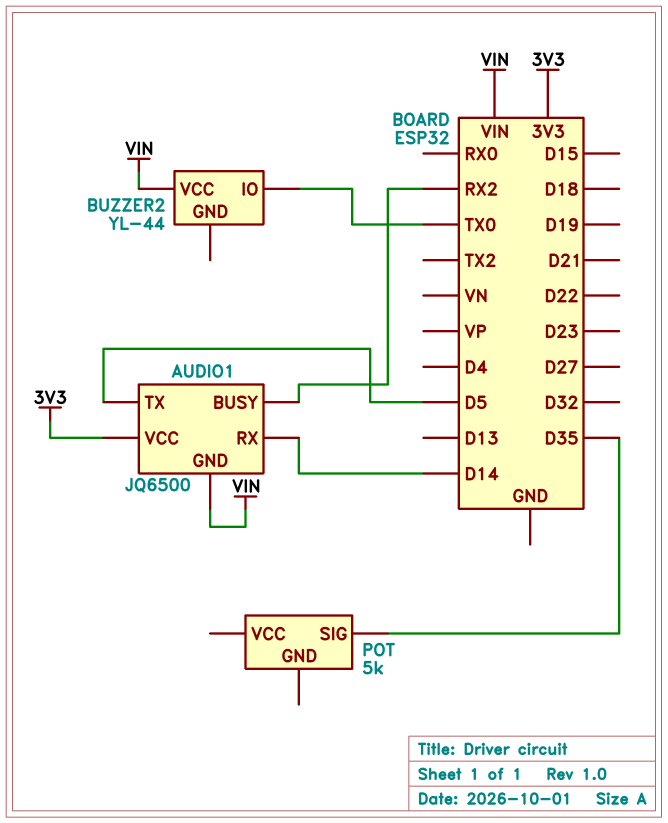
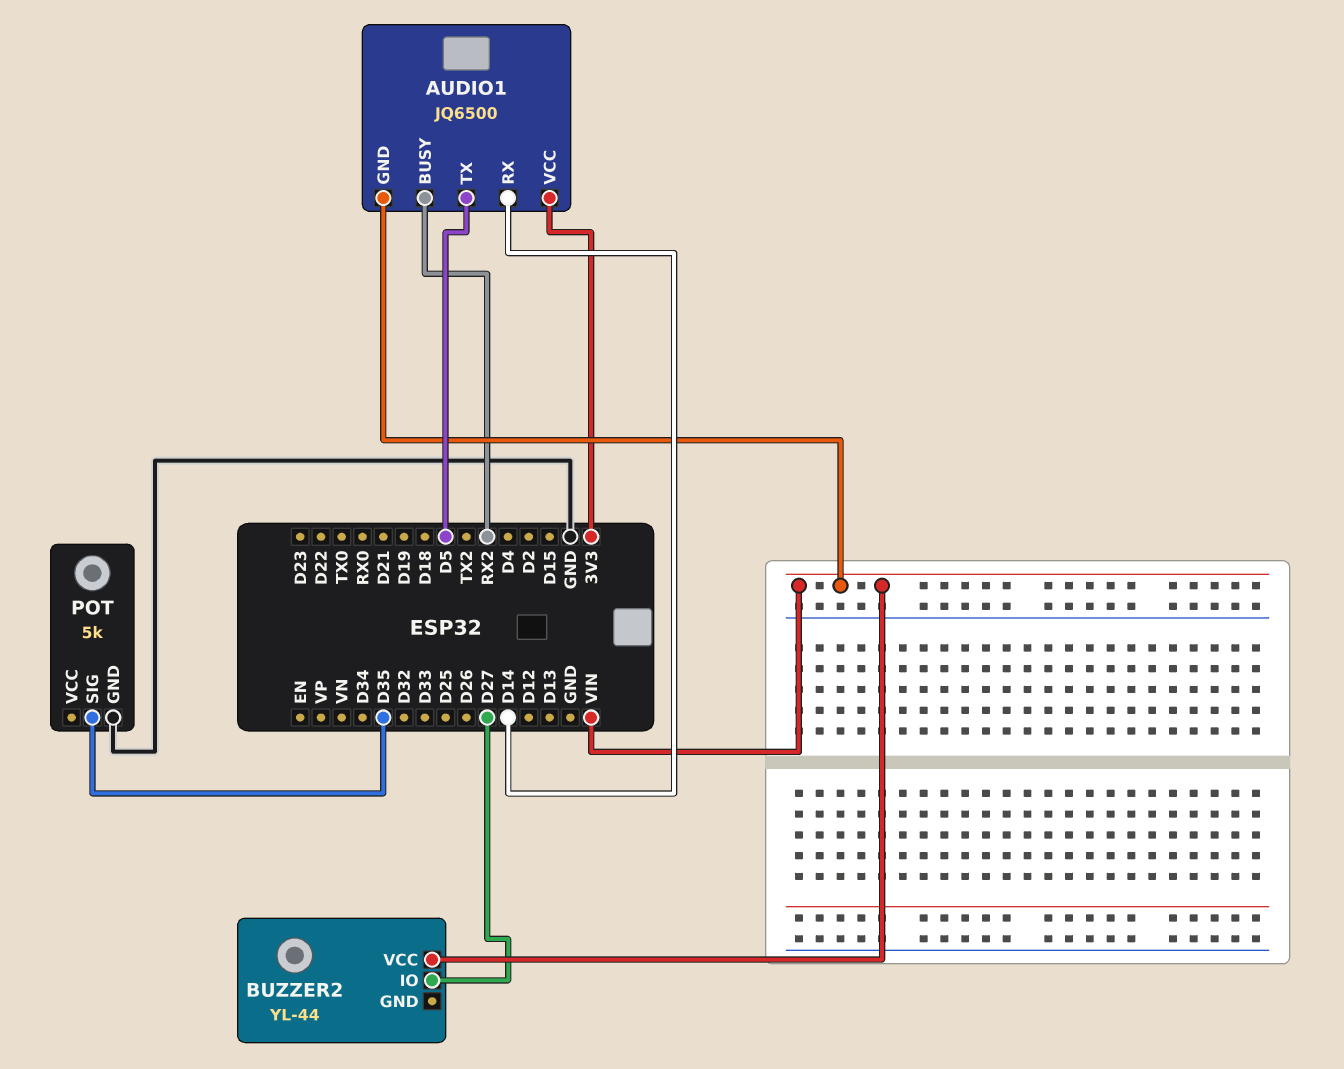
BUZZER2 pin IO: TX0 -> D27
POT pin GND: none -> GND

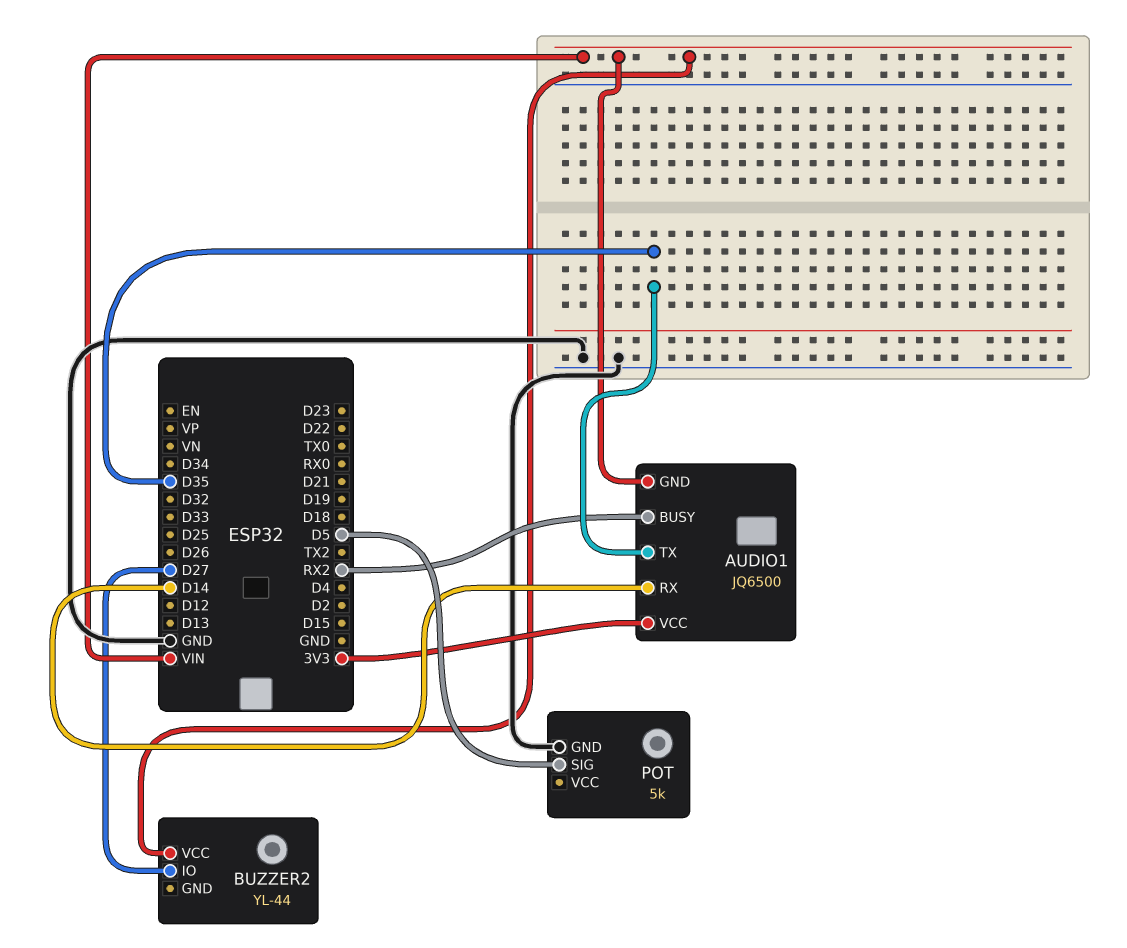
AUDIO1 pin TX: D5 -> D35
POT pin SIG: D35 -> D5

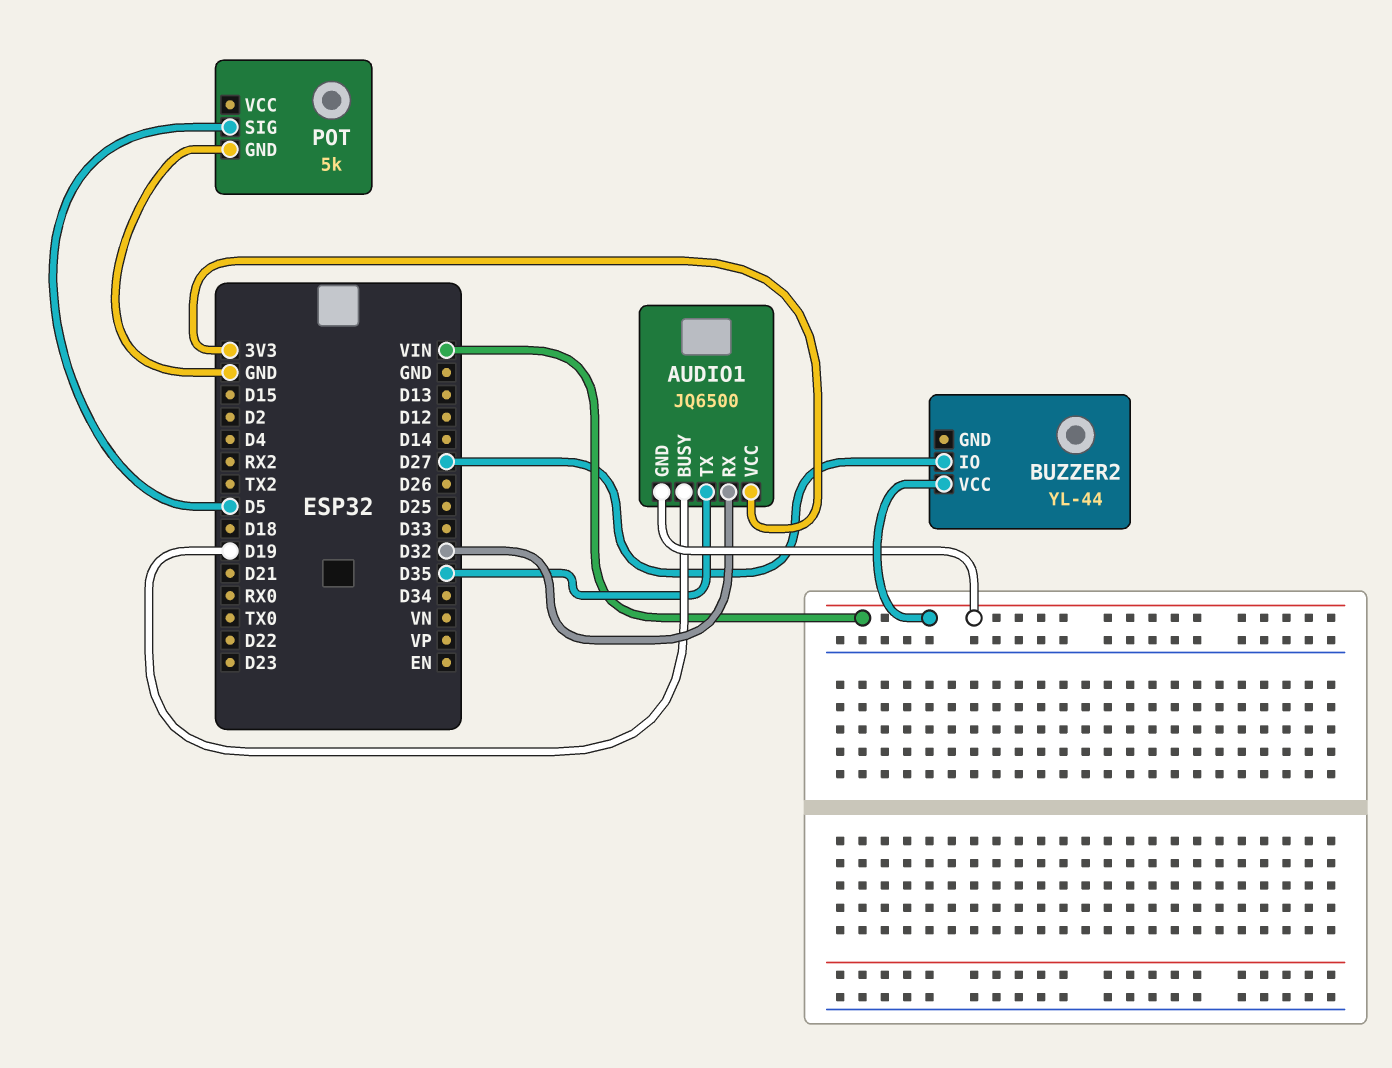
AUDIO1 pin BUSY: RX2 -> D19
AUDIO1 pin RX: D14 -> D32

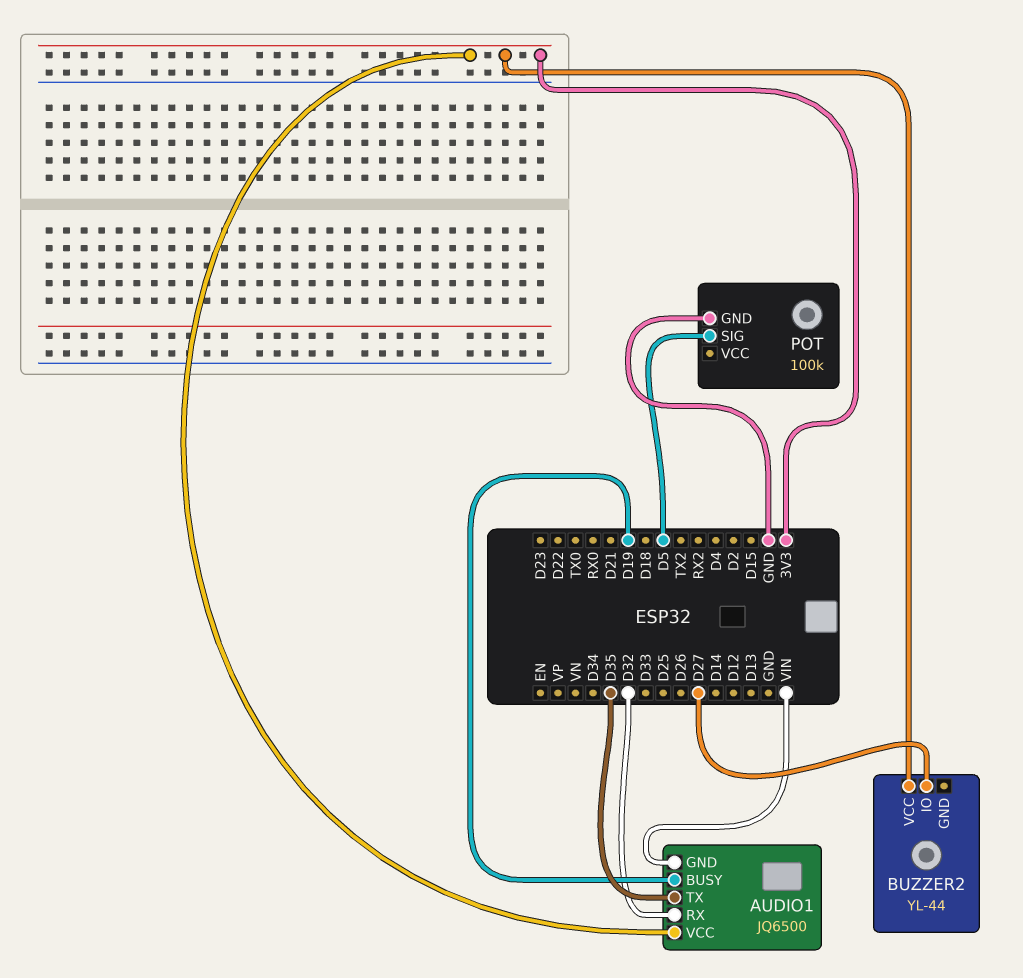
BUZZER2 pin VCC: VIN -> 3V3
POT: 5k -> 100k

